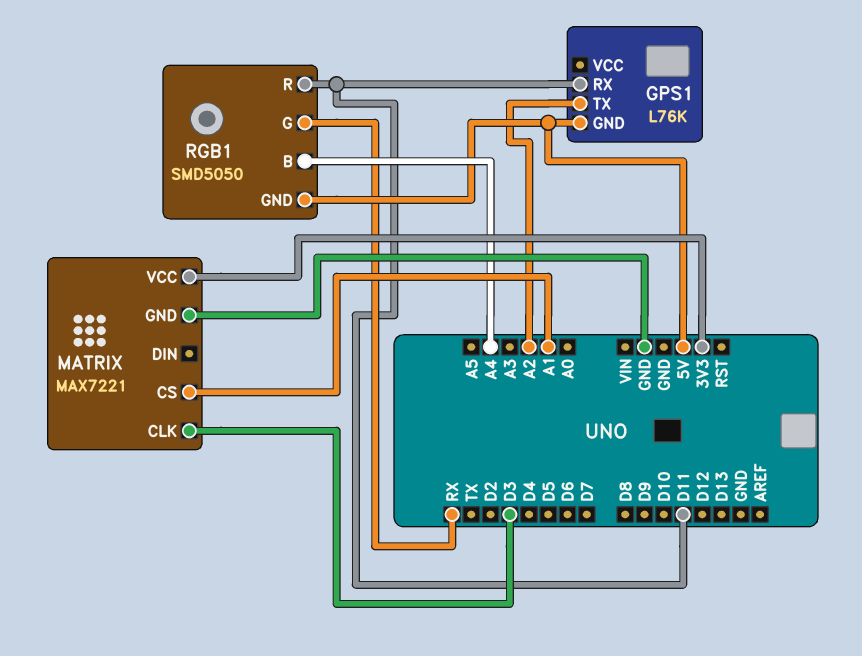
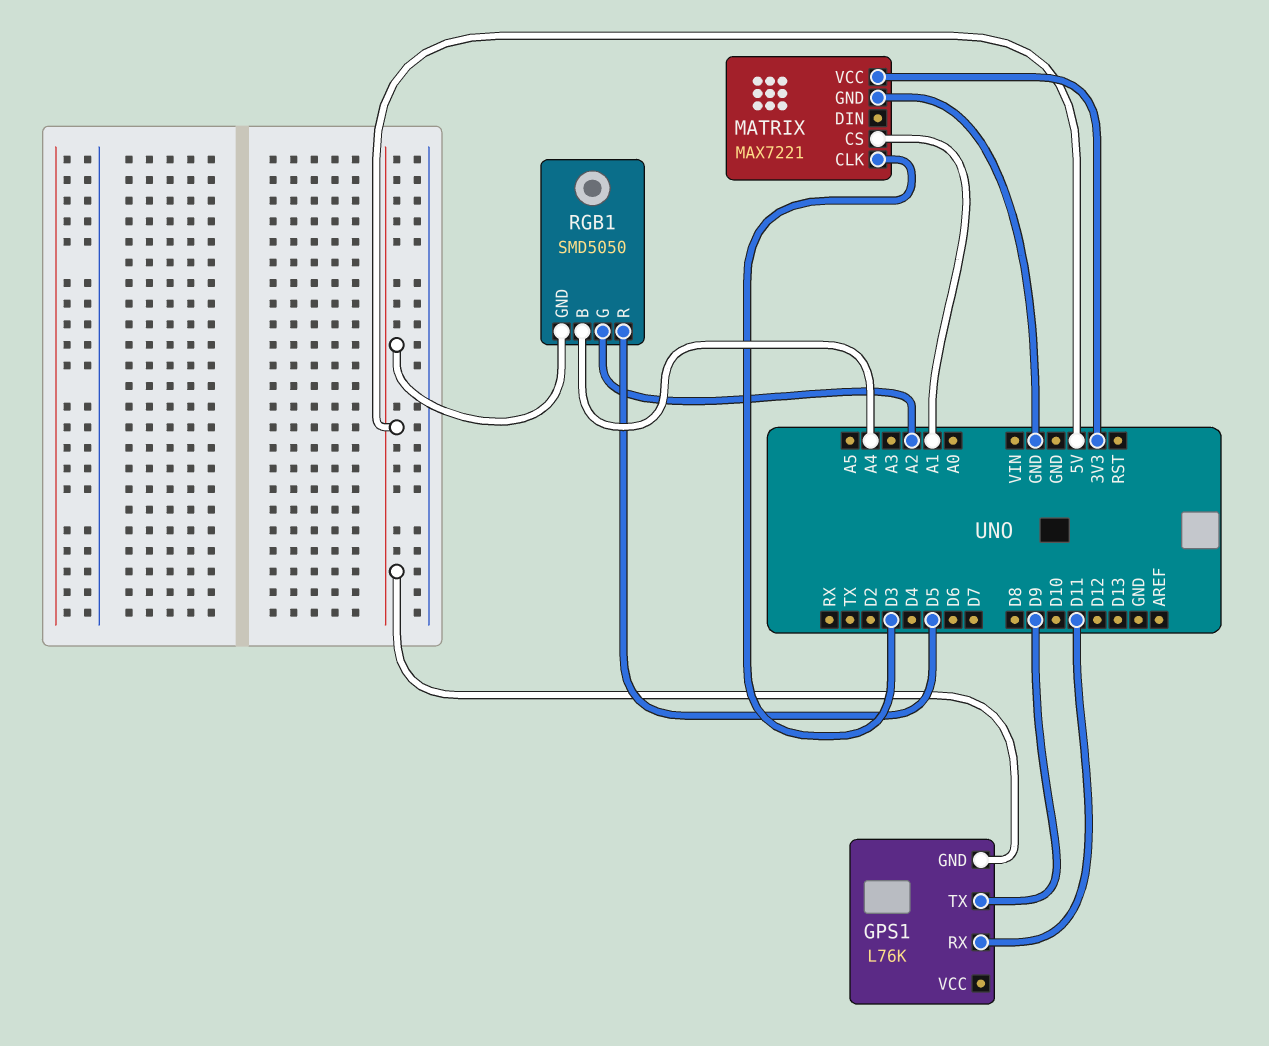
GPS1 pin TX: A2 -> D9
RGB1 pin G: RX -> A2
RGB1 pin R: D11 -> D5

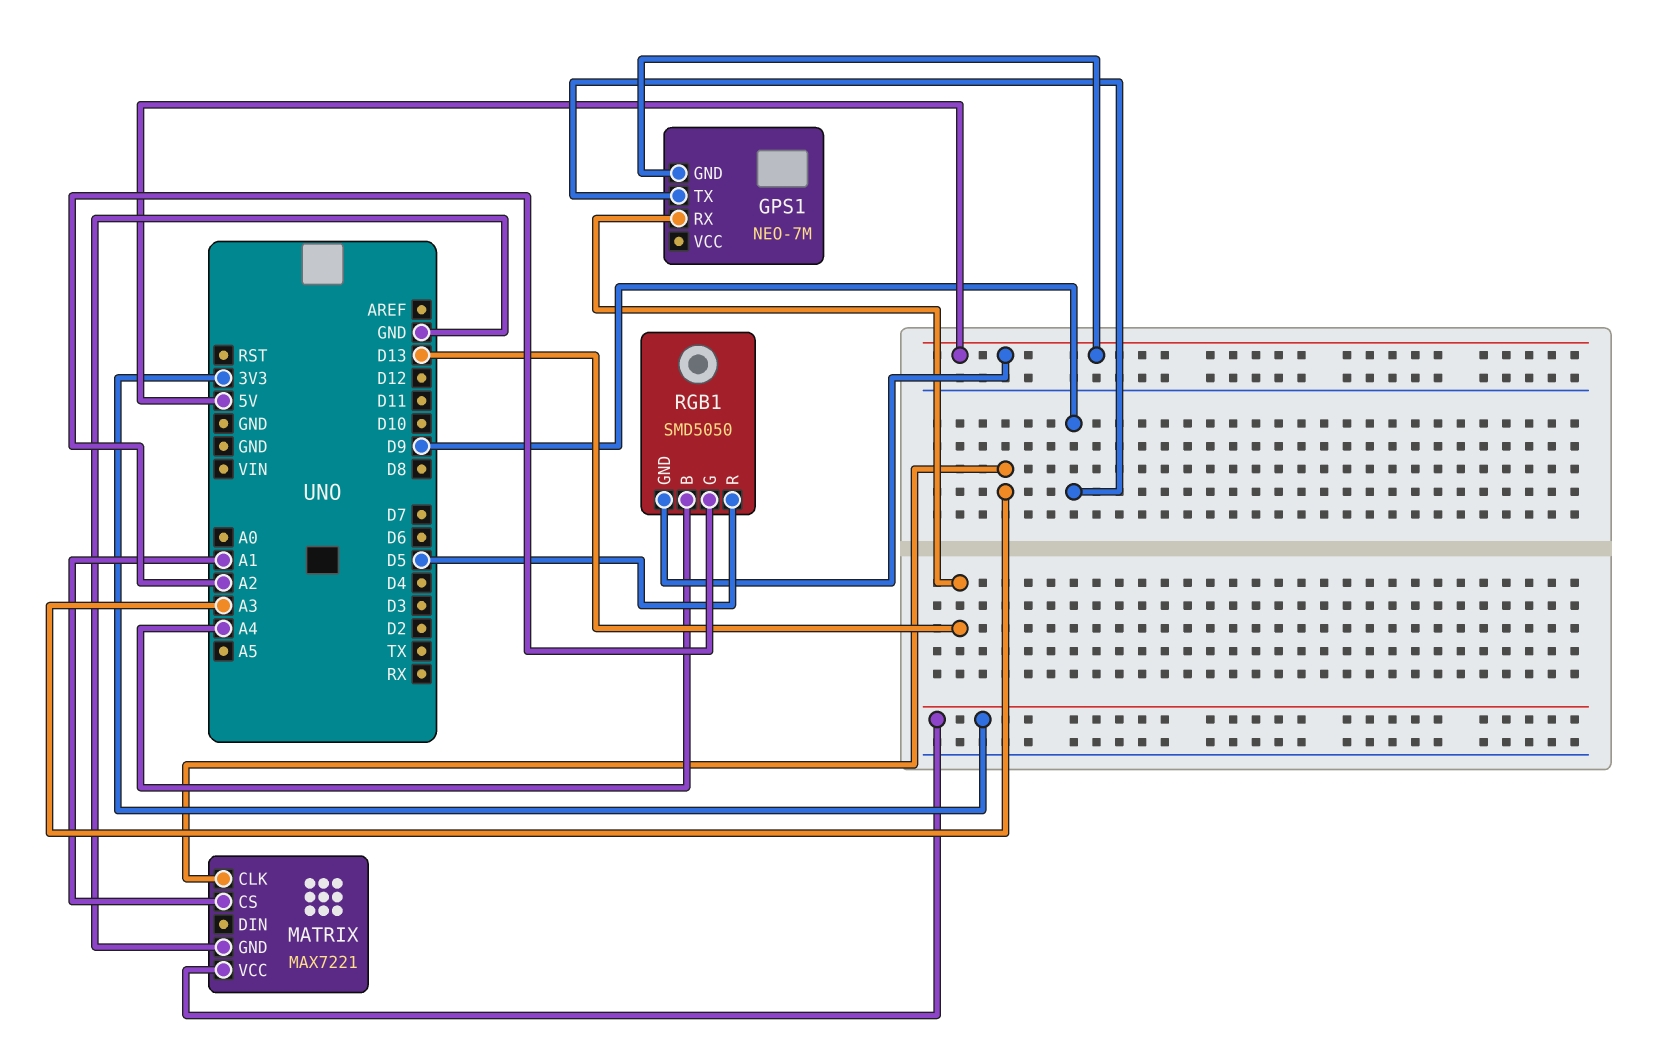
GPS1: L76K -> NEO-7M
GPS1 pin RX: D11 -> D13
MATRIX pin CLK: D3 -> A3

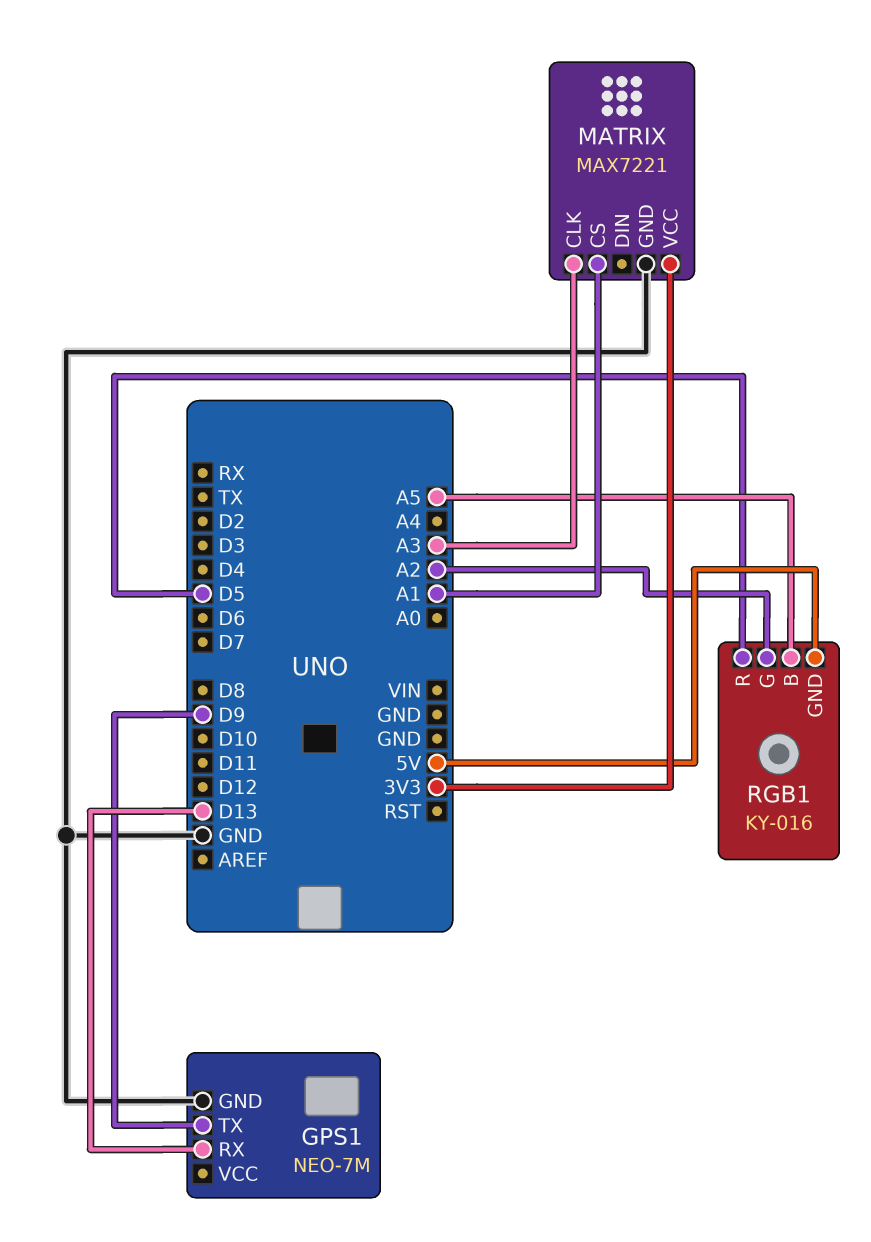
GPS1 pin GND: 5V -> GND
RGB1: SMD5050 -> KY-016
RGB1 pin B: A4 -> A5

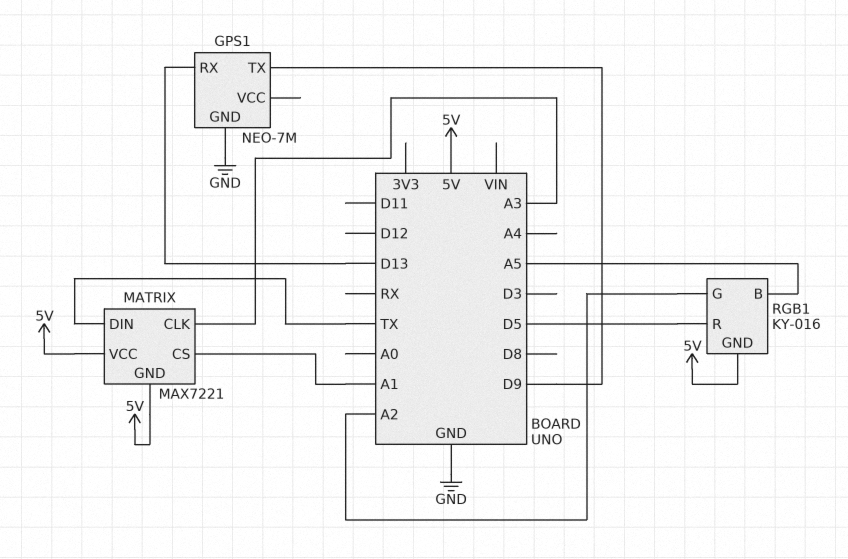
MATRIX pin DIN: none -> TX
MATRIX pin GND: GND -> 5V
MATRIX pin VCC: 3V3 -> 5V

